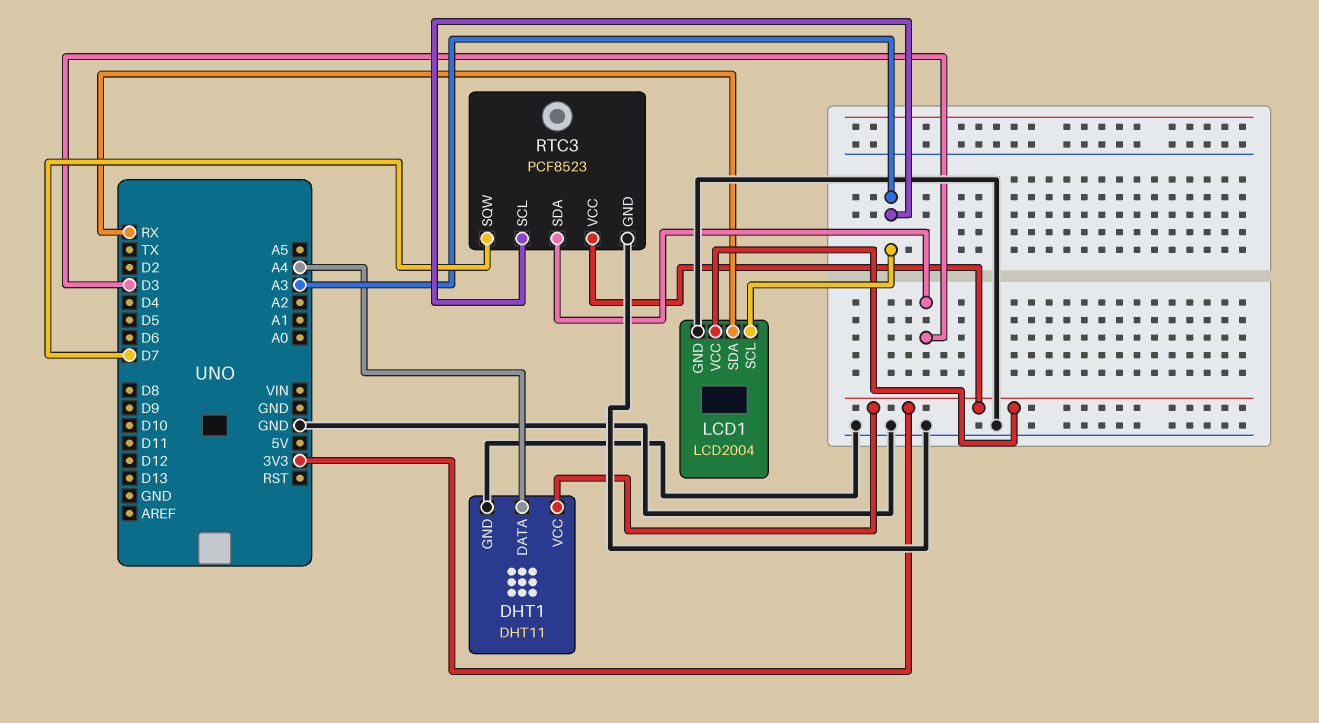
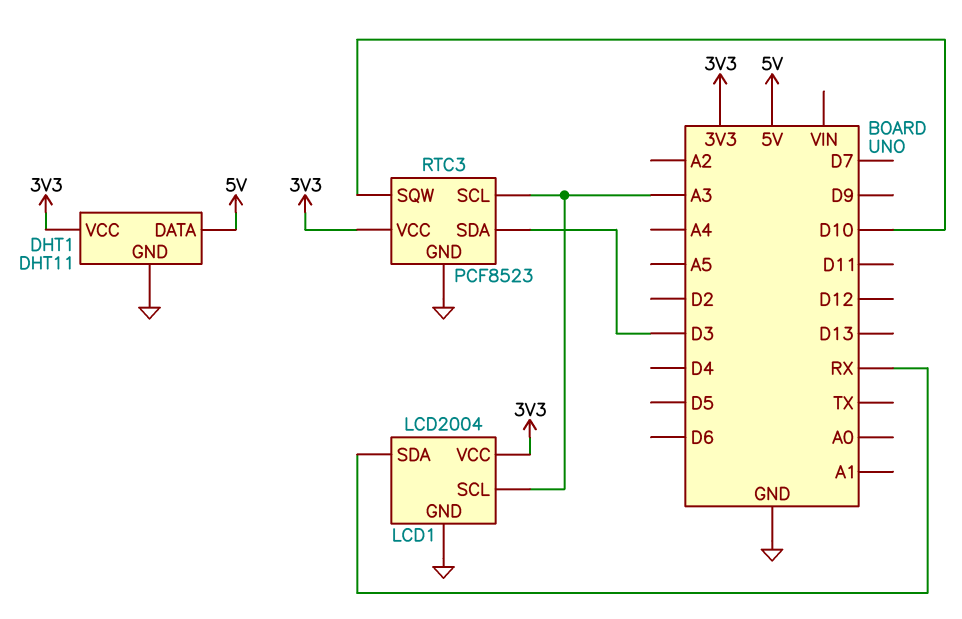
DHT1 pin DATA: A4 -> 5V
RTC3 pin SQW: D7 -> D10

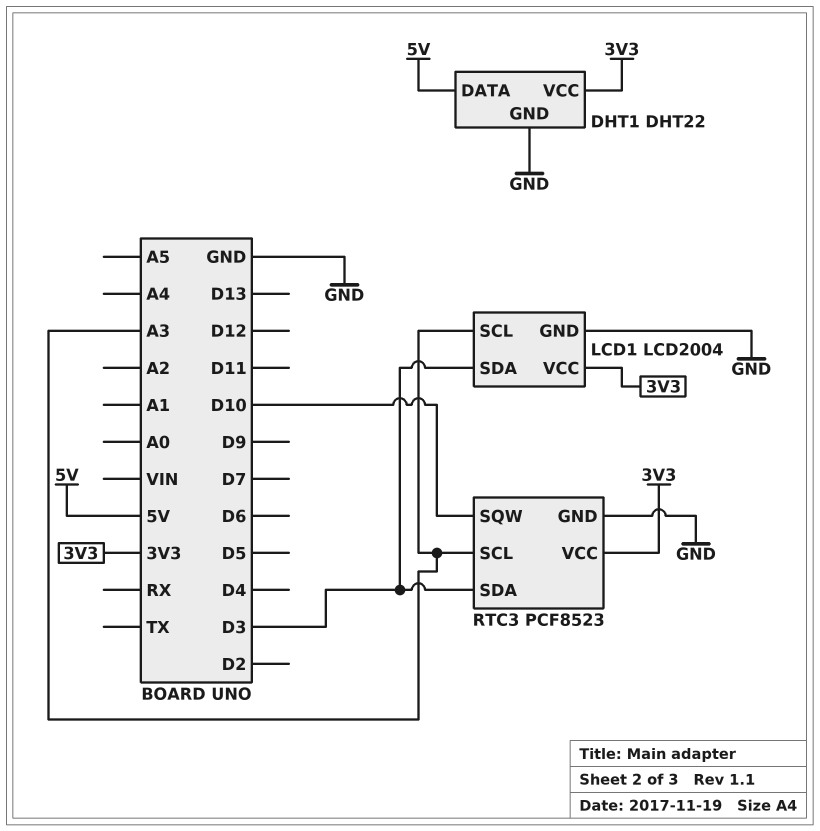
DHT1: DHT11 -> DHT22
LCD1 pin SDA: RX -> D3

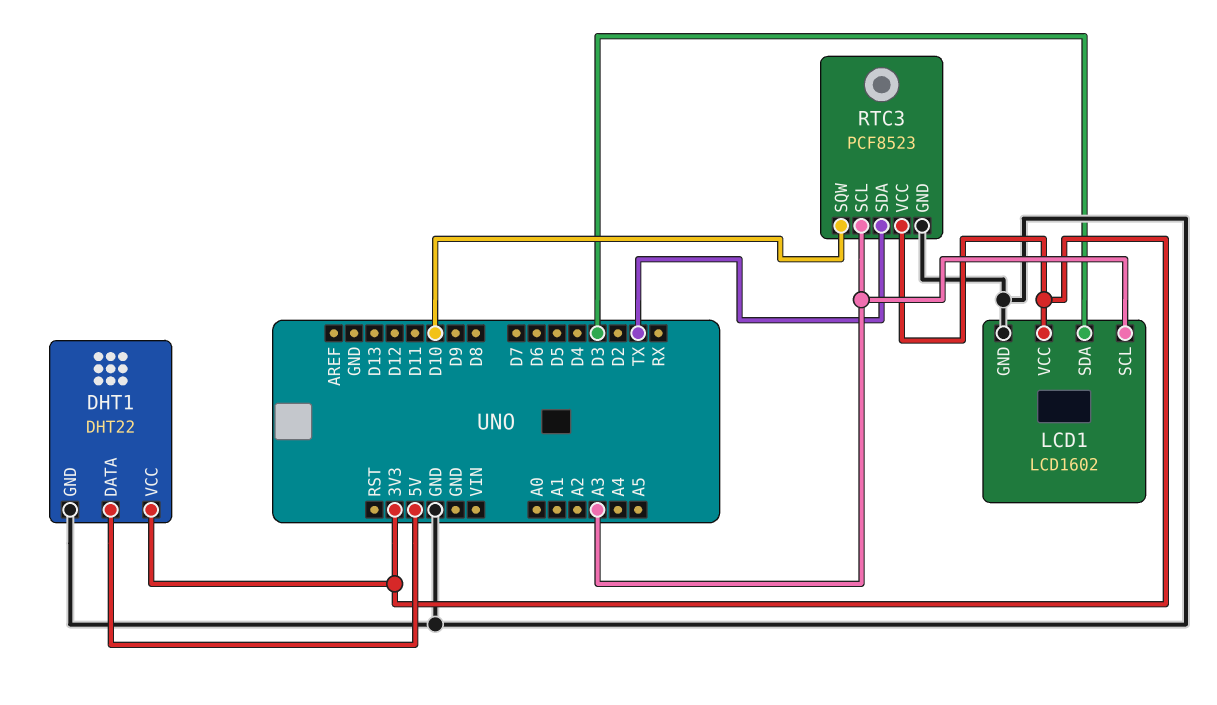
LCD1: LCD2004 -> LCD1602
RTC3 pin SDA: D3 -> TX

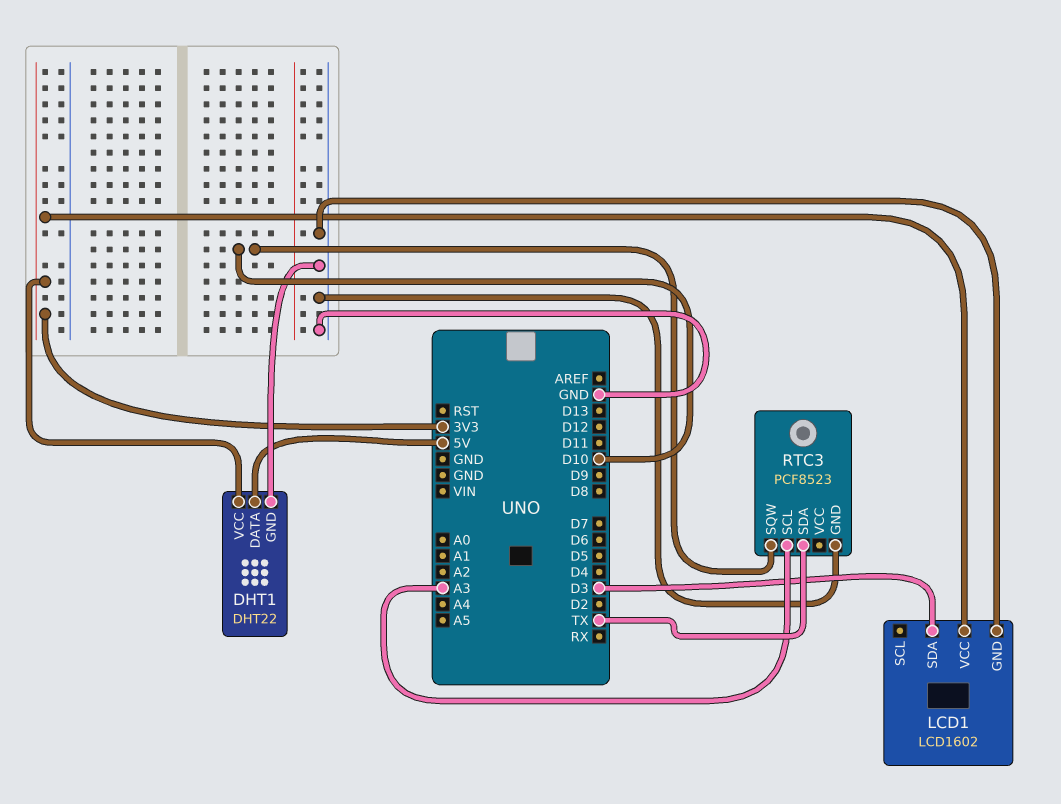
LCD1 pin SCL: A3 -> none
RTC3 pin VCC: 3V3 -> none

